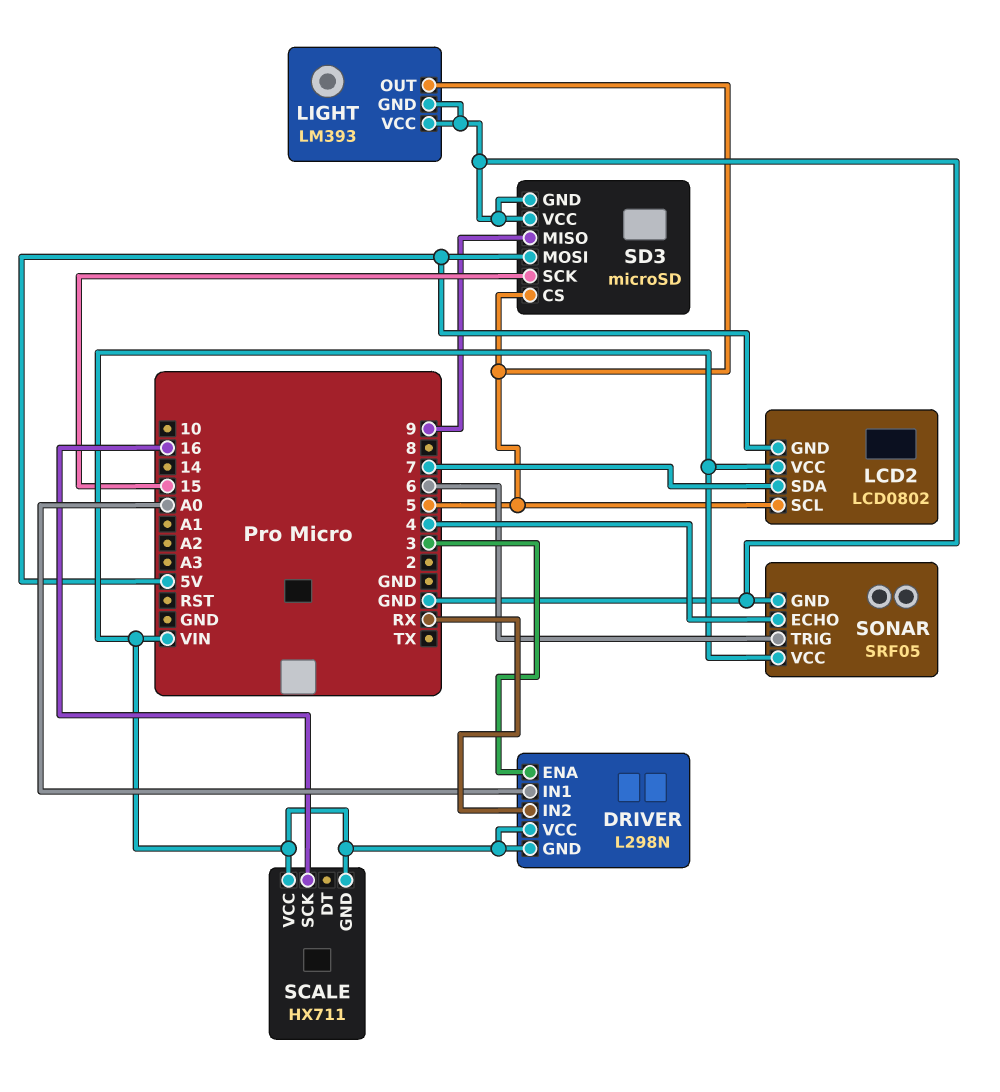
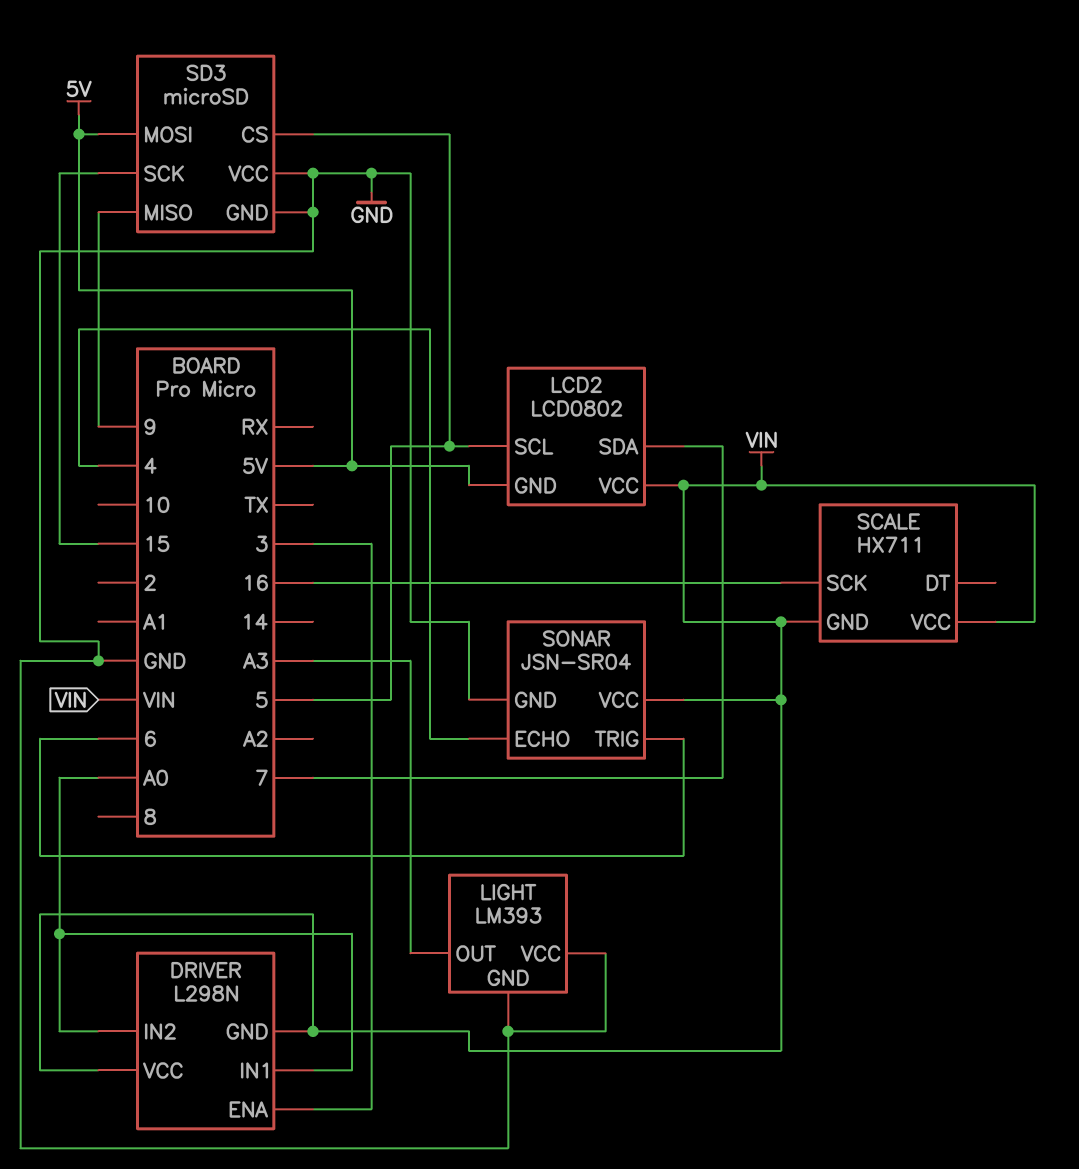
DRIVER pin IN2: RX -> A0
LIGHT pin OUT: 5 -> A3
SONAR: SRF05 -> JSN-SR04

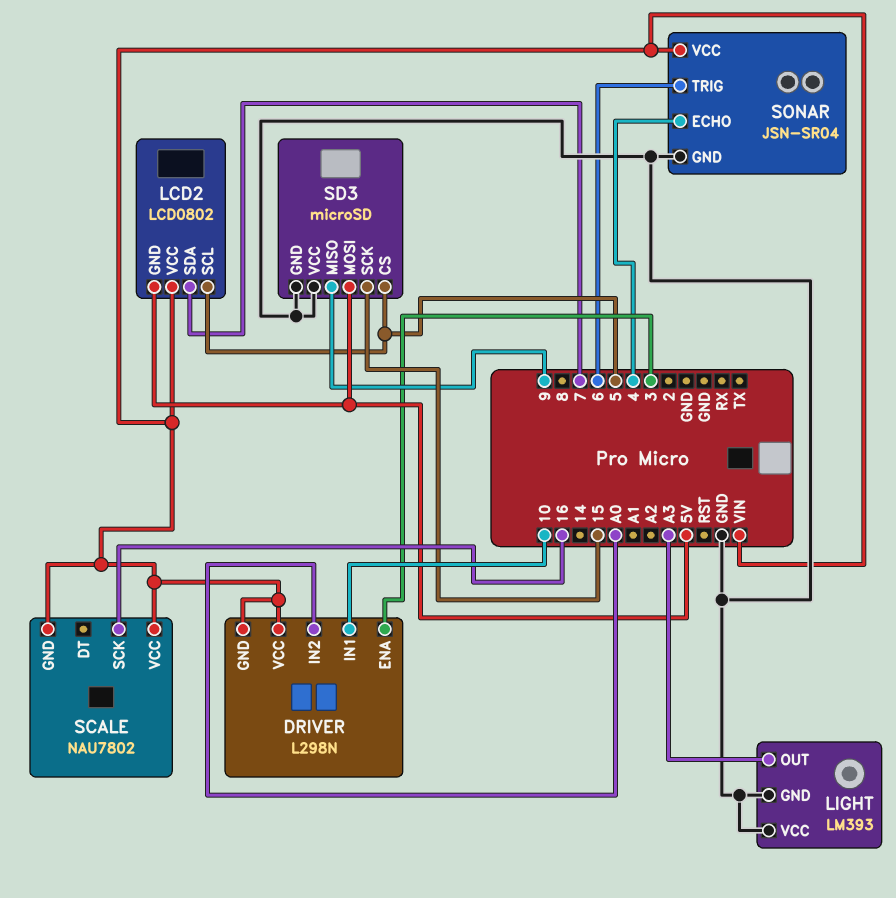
DRIVER pin IN1: A0 -> 10
SCALE: HX711 -> NAU7802

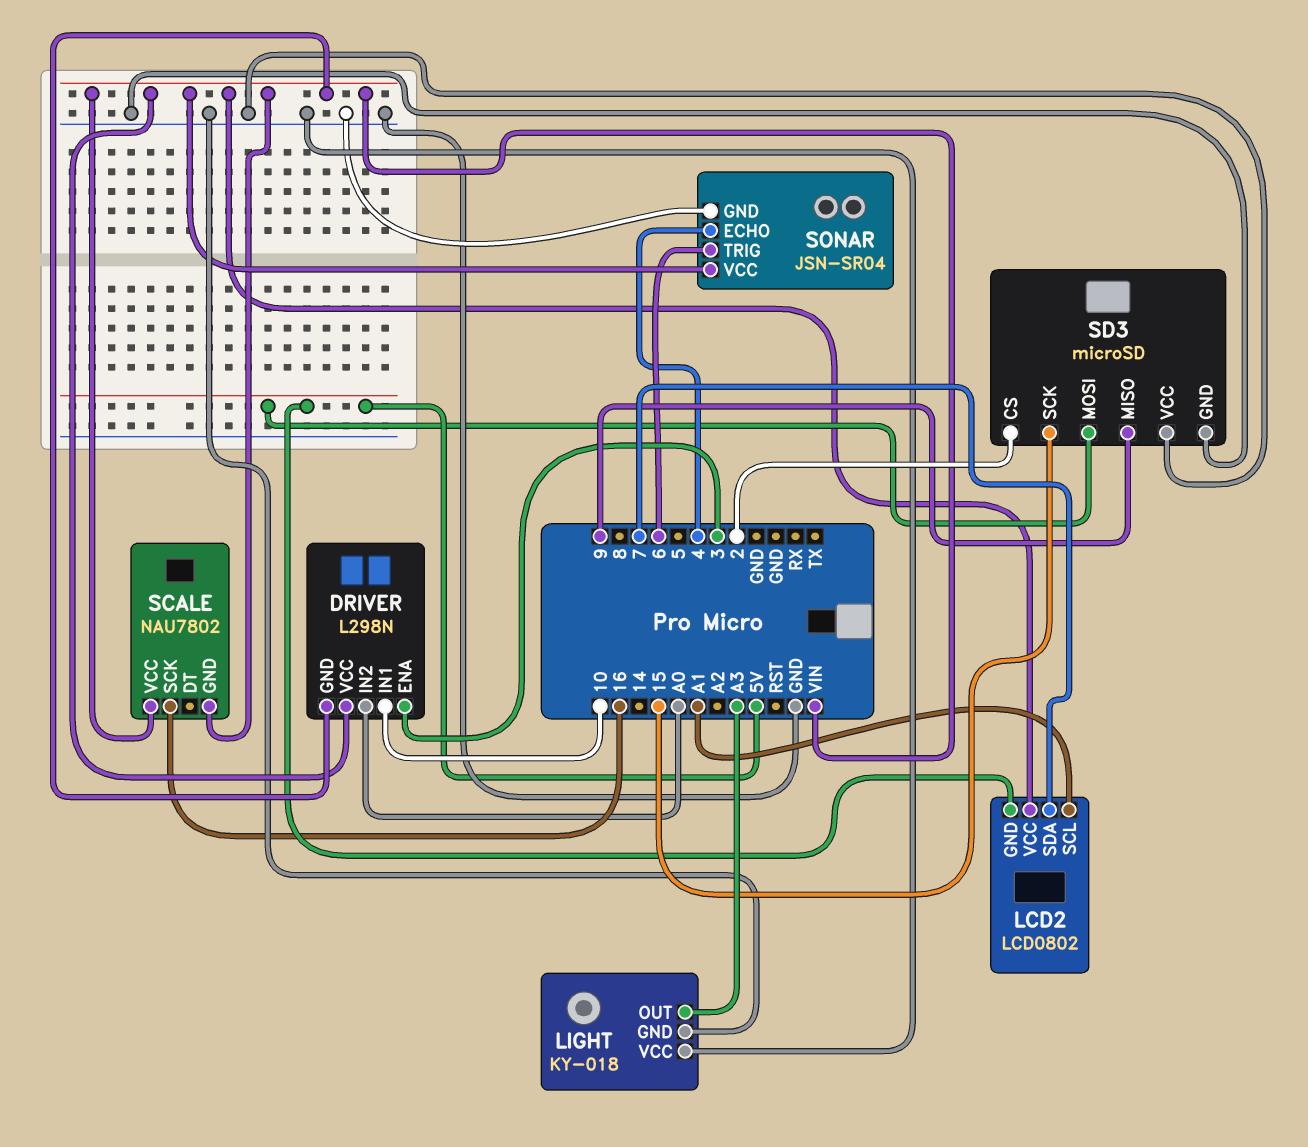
LCD2 pin SCL: 5 -> A1
LIGHT: LM393 -> KY-018
SD3 pin CS: 5 -> 2

